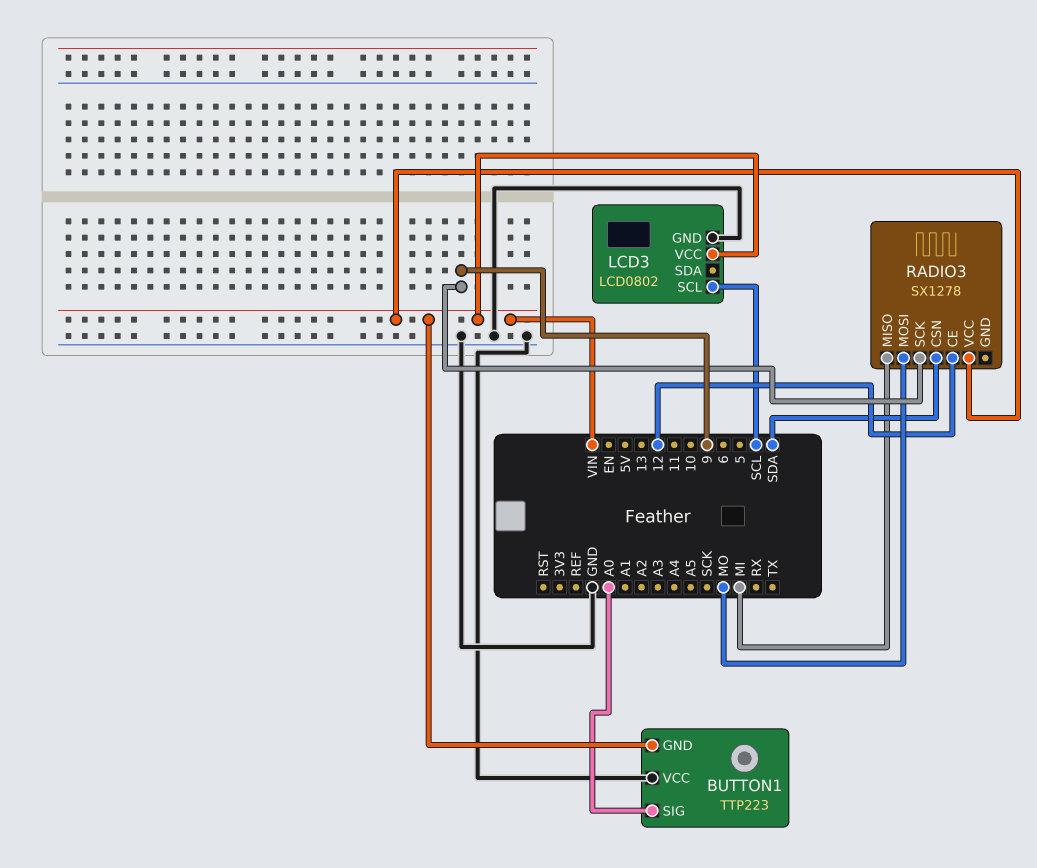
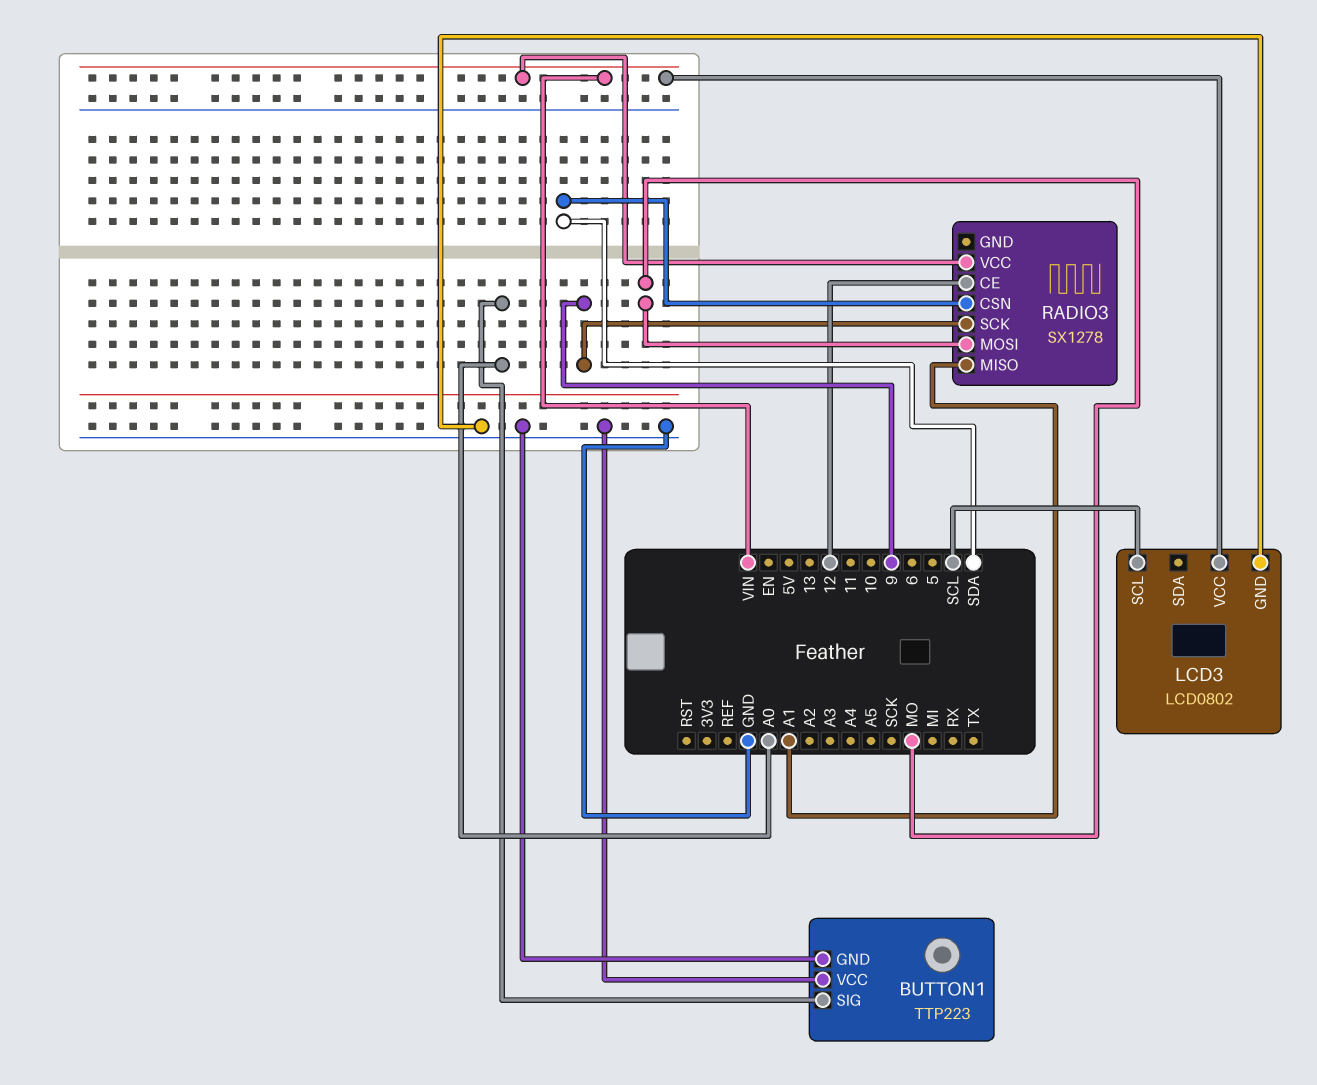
BUTTON1 pin GND: VIN -> GND
RADIO3 pin MISO: MI -> A1

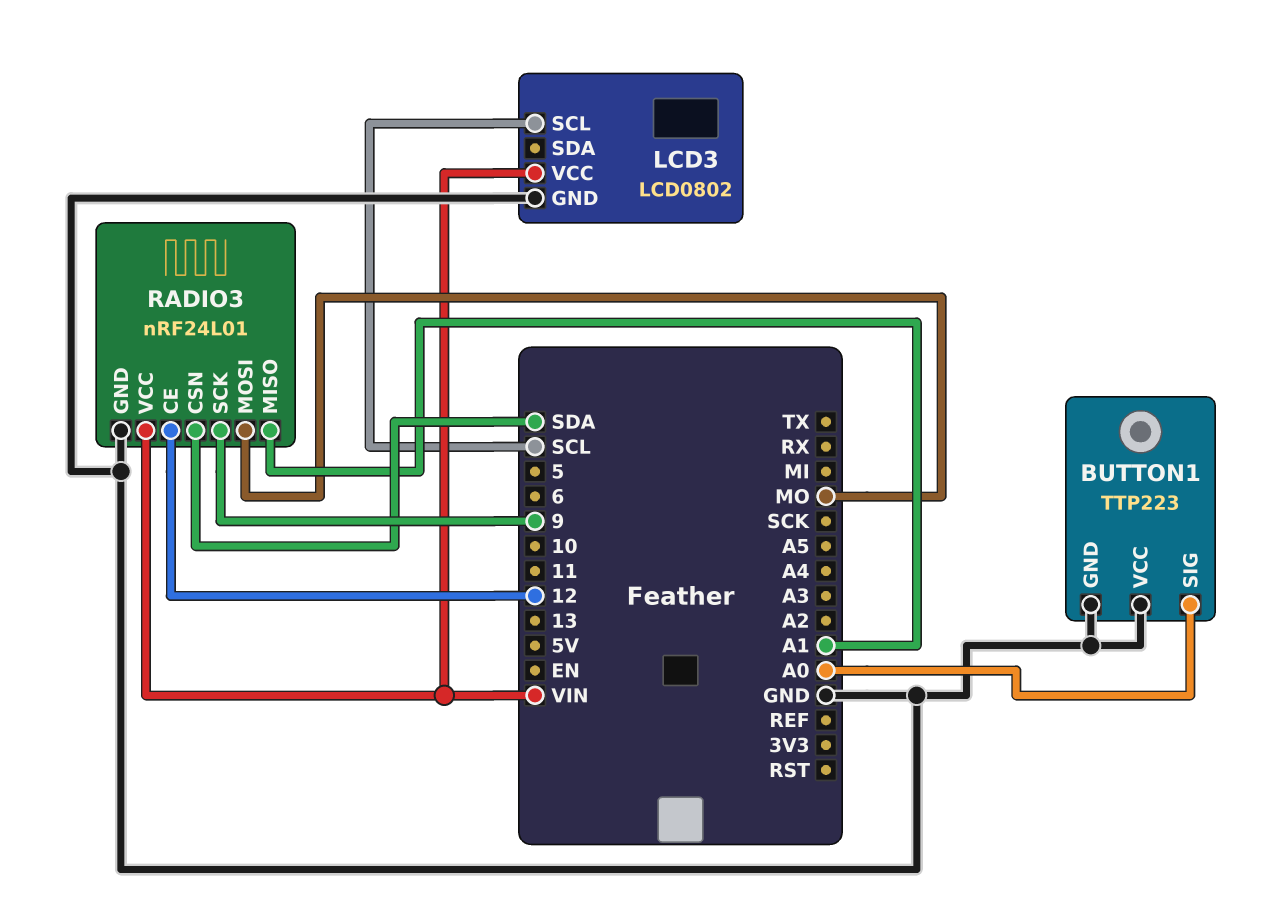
RADIO3: SX1278 -> nRF24L01
RADIO3 pin GND: none -> GND

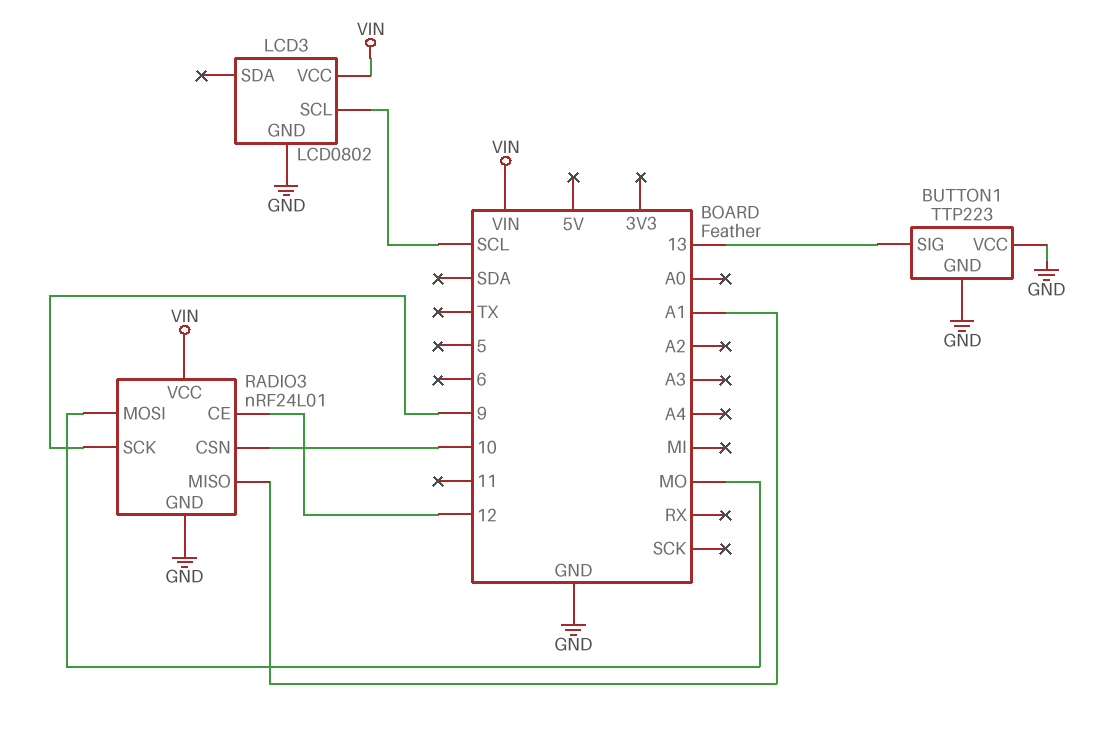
BUTTON1 pin SIG: A0 -> 13
RADIO3 pin CSN: SDA -> 10

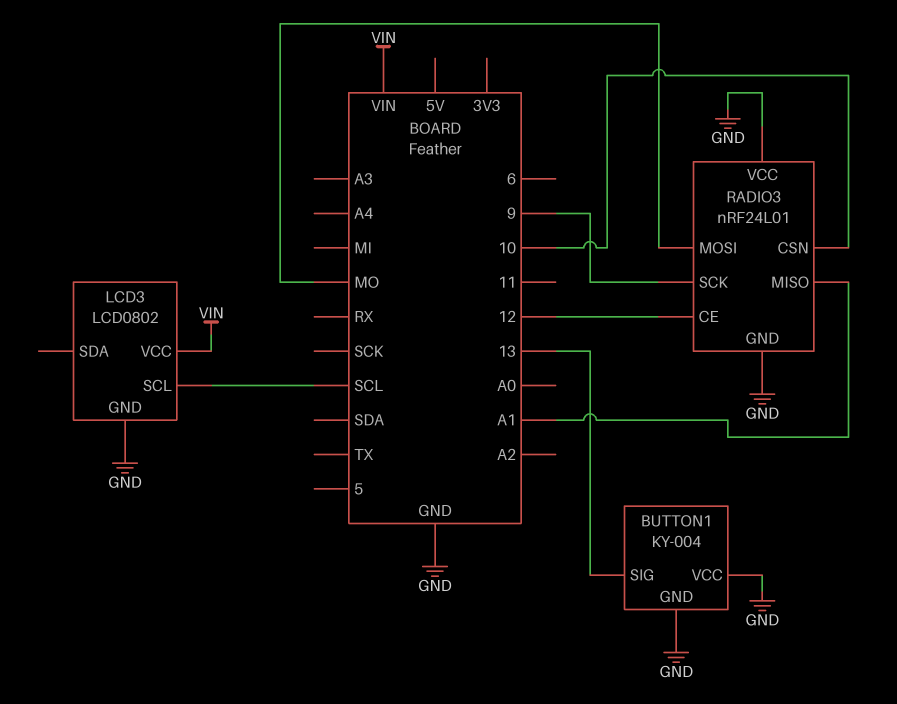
BUTTON1: TTP223 -> KY-004
RADIO3 pin VCC: VIN -> GND

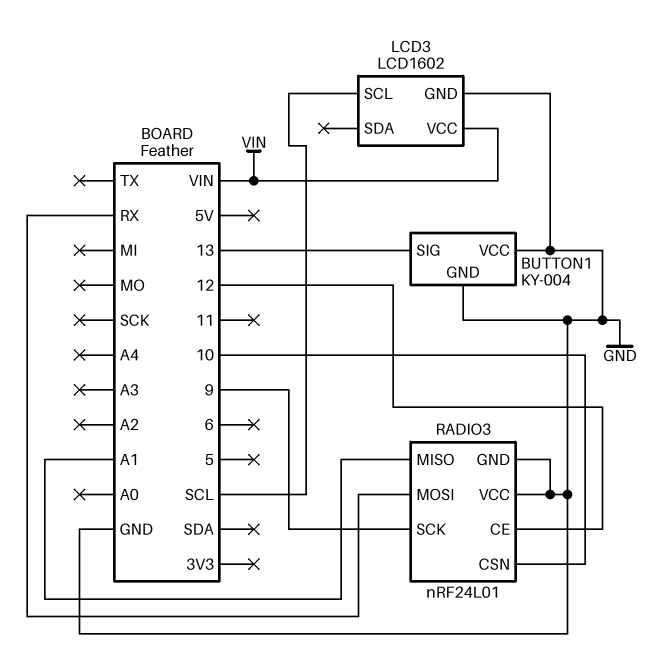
LCD3: LCD0802 -> LCD1602
RADIO3 pin MOSI: MO -> RX

